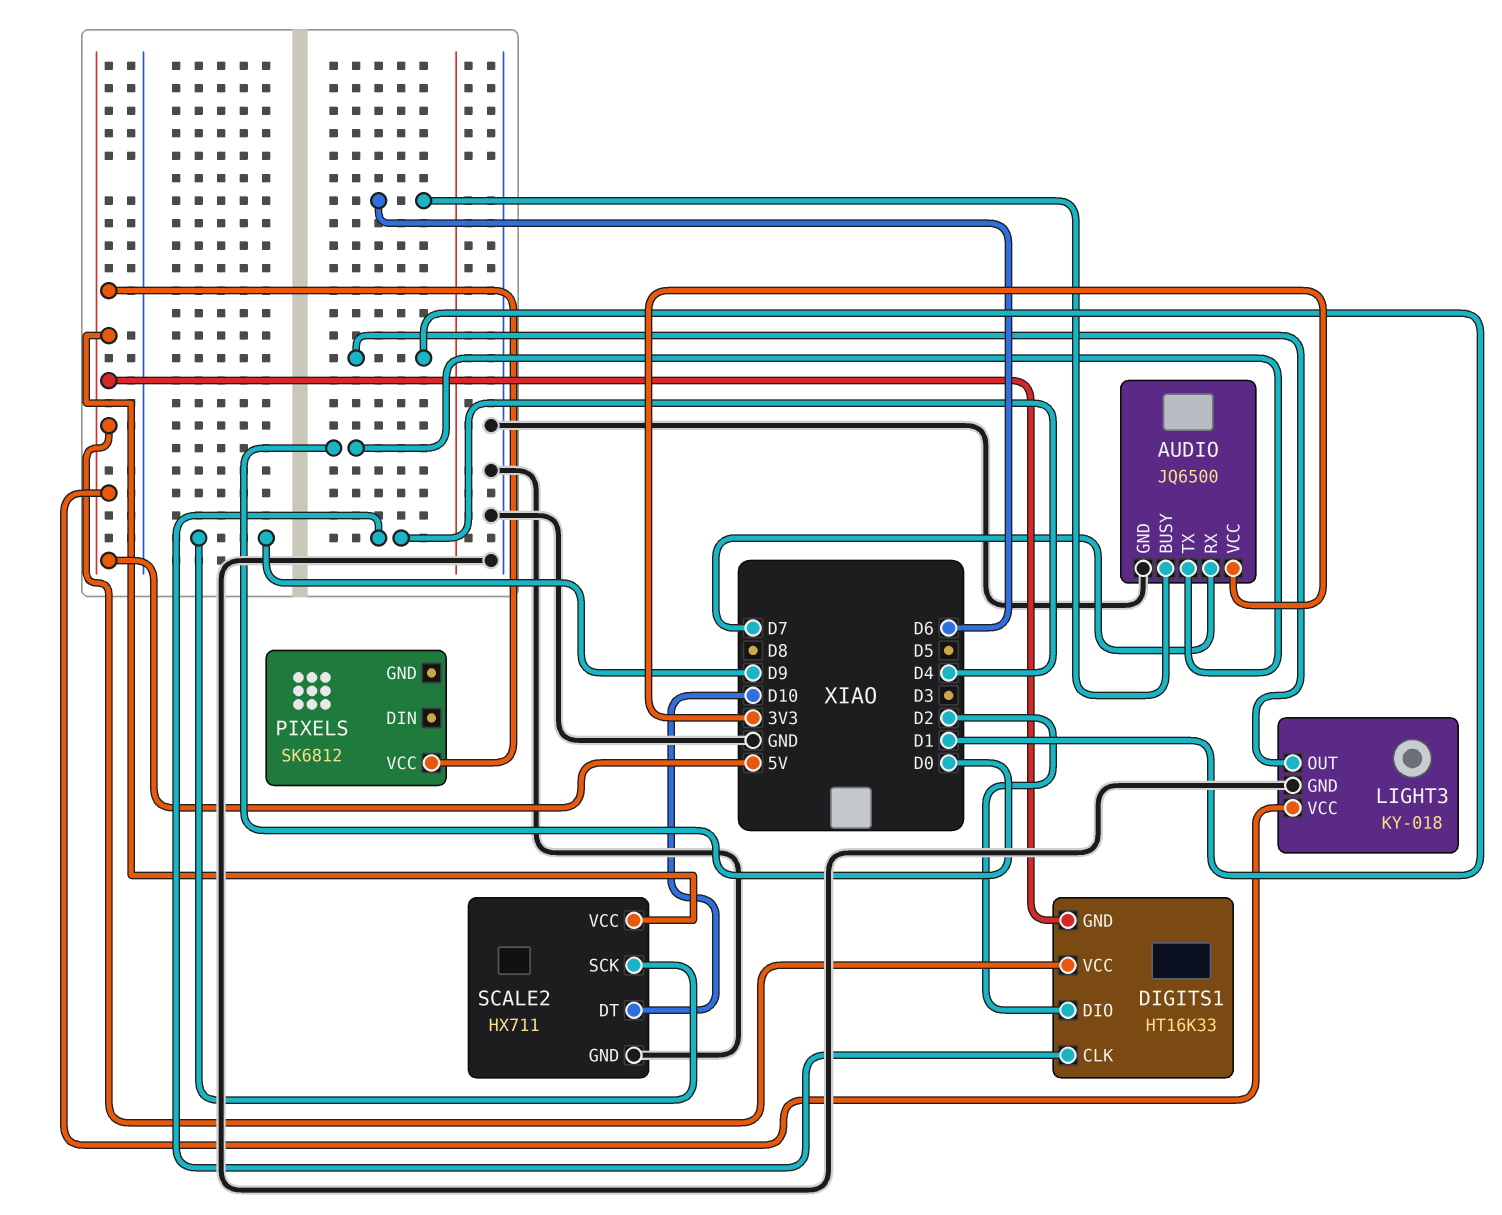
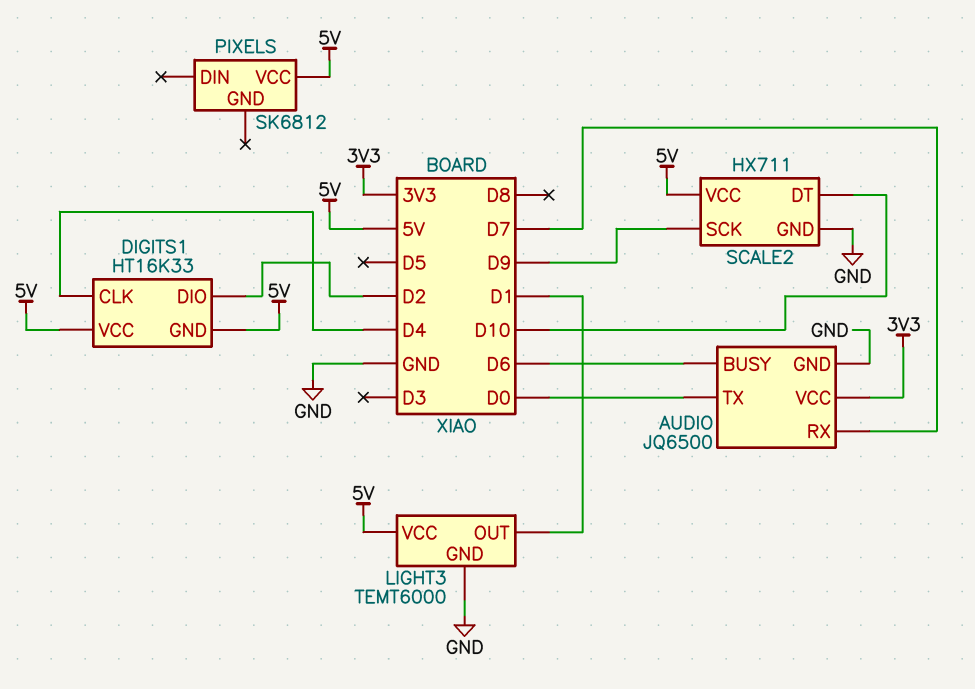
LIGHT3: KY-018 -> TEMT6000

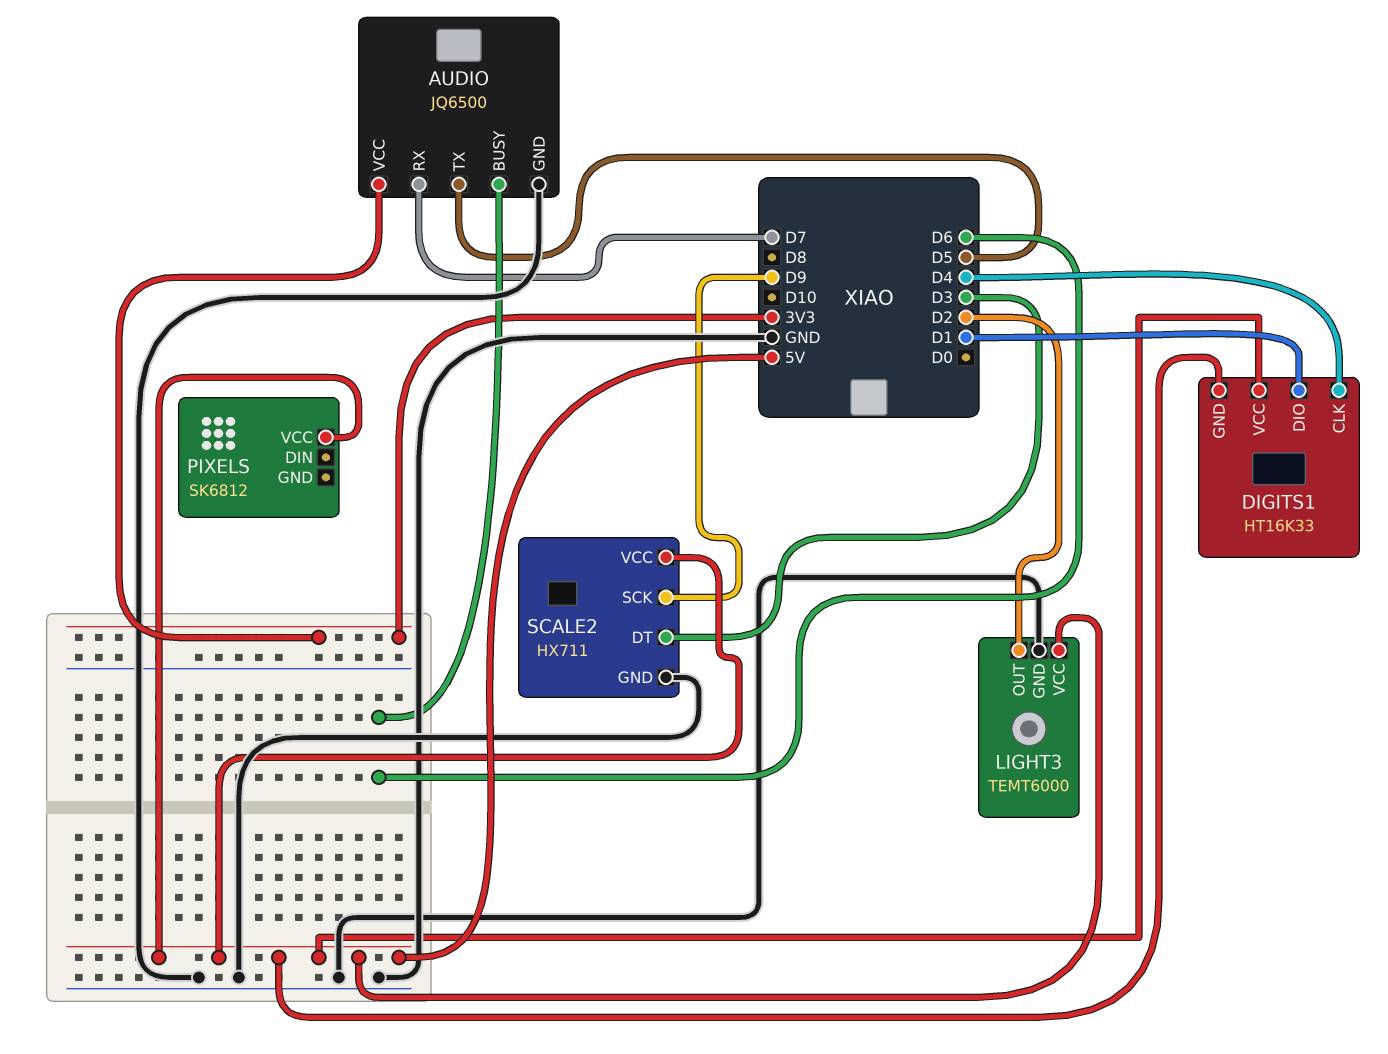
AUDIO pin TX: D0 -> D5
DIGITS1 pin DIO: D2 -> D1
LIGHT3 pin OUT: D1 -> D2
SCALE2 pin DT: D10 -> D3

